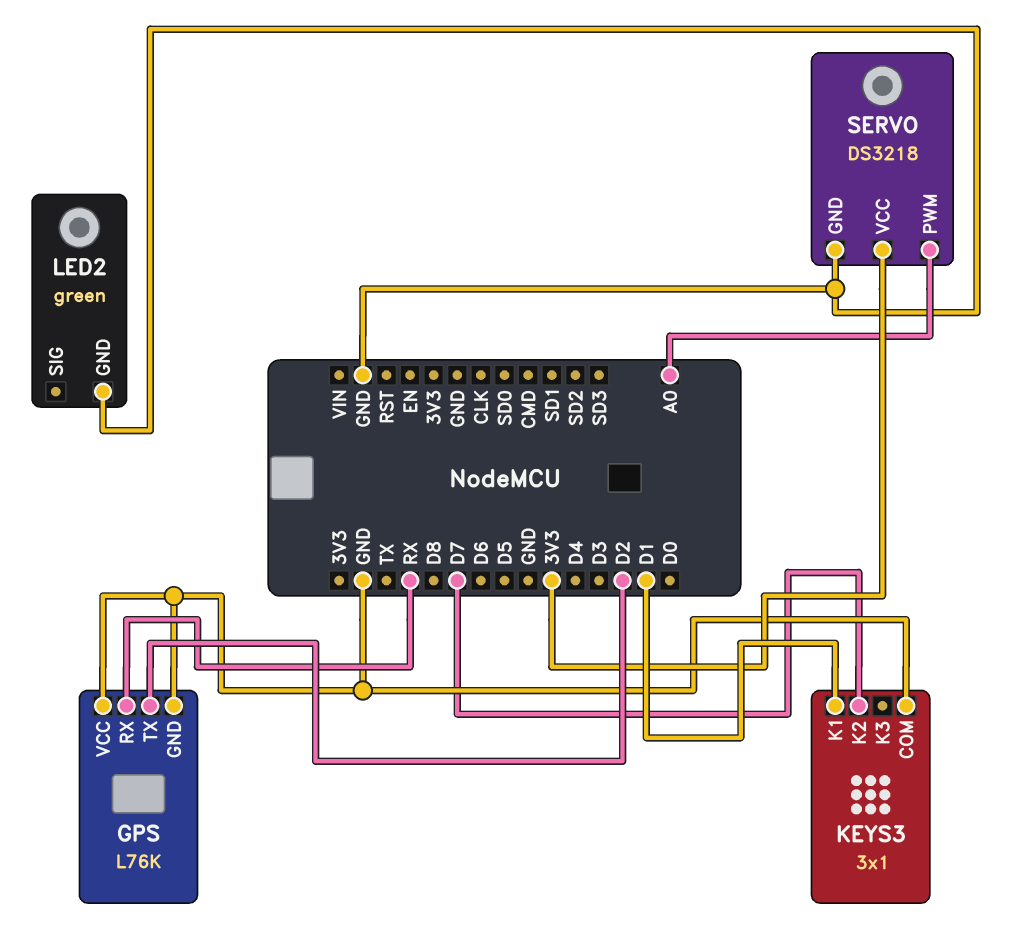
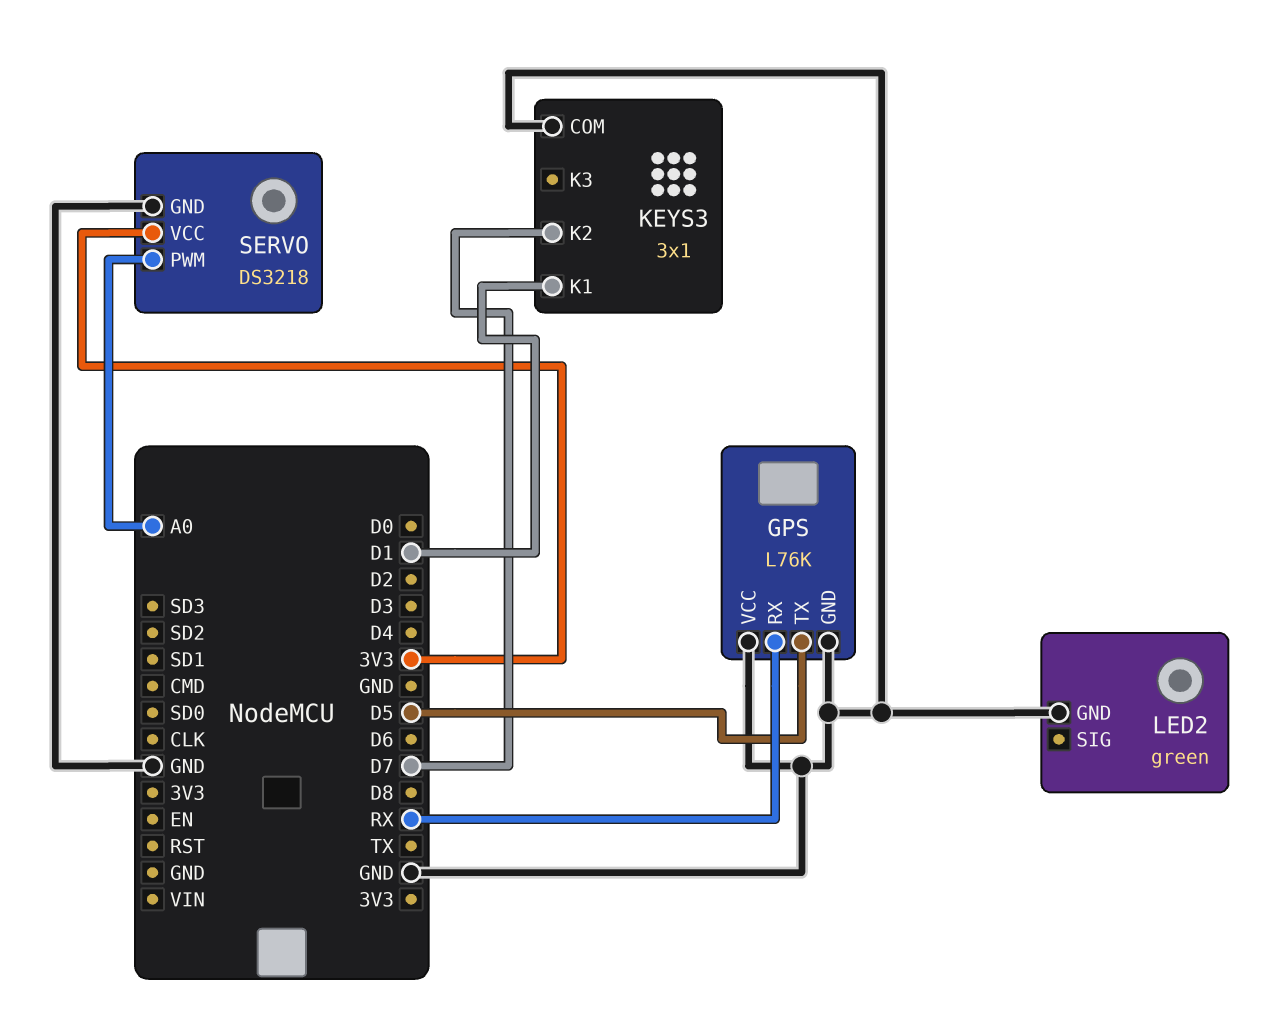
GPS pin TX: D2 -> D5

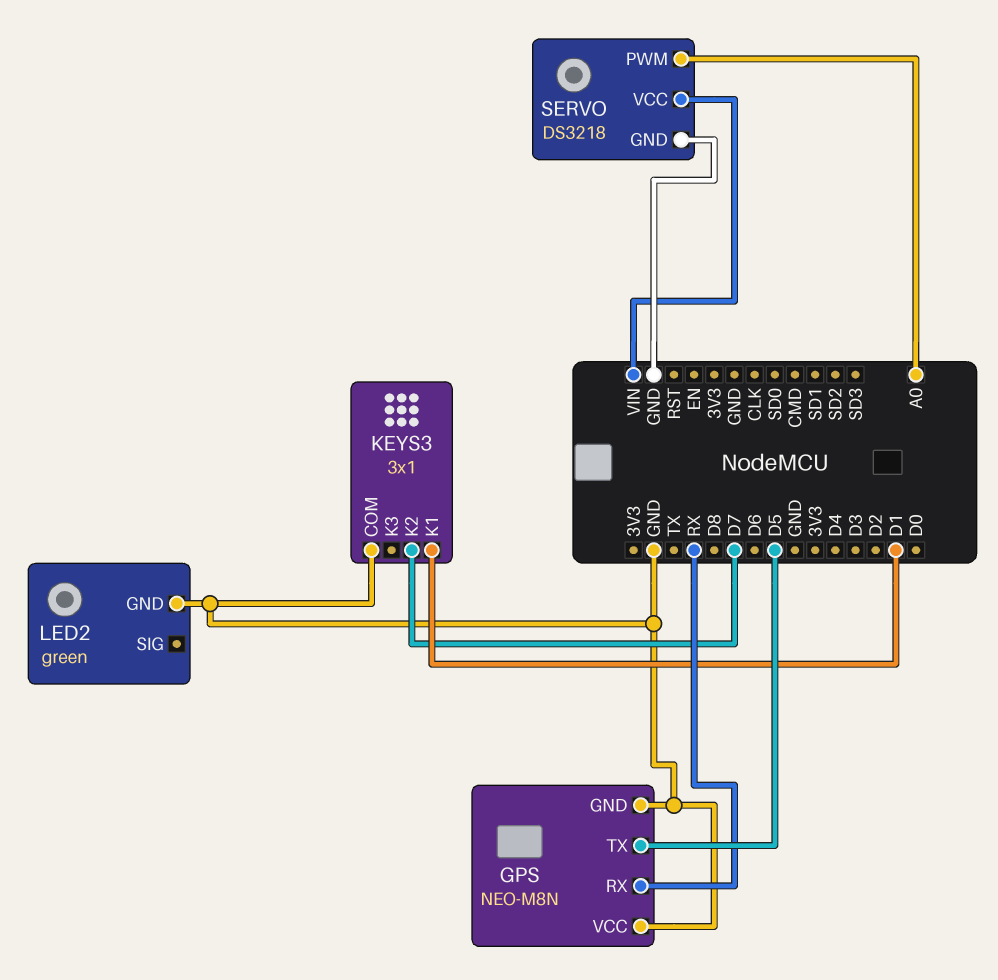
GPS: L76K -> NEO-M8N
SERVO pin VCC: 3V3 -> VIN

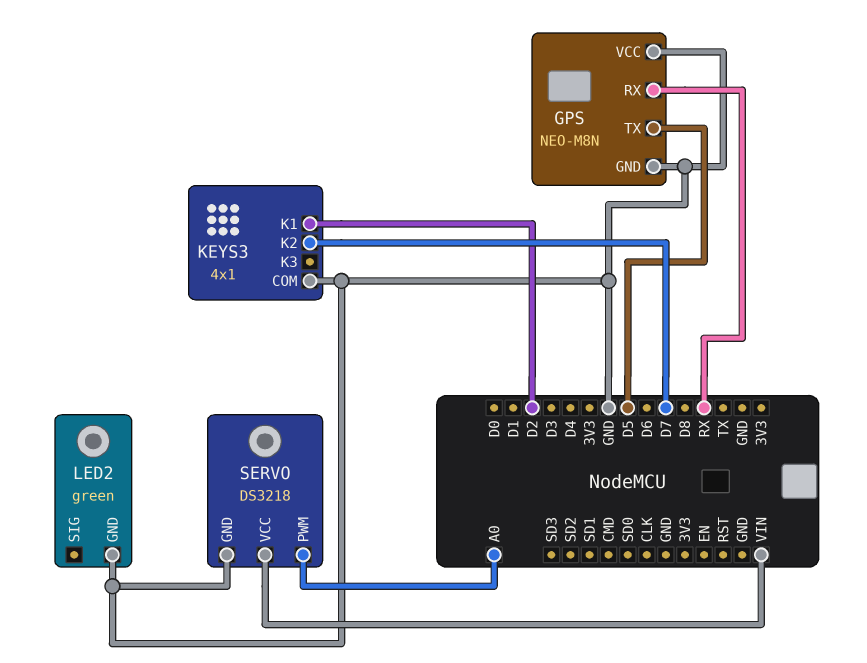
KEYS3: 3x1 -> 4x1
KEYS3 pin K1: D1 -> D2

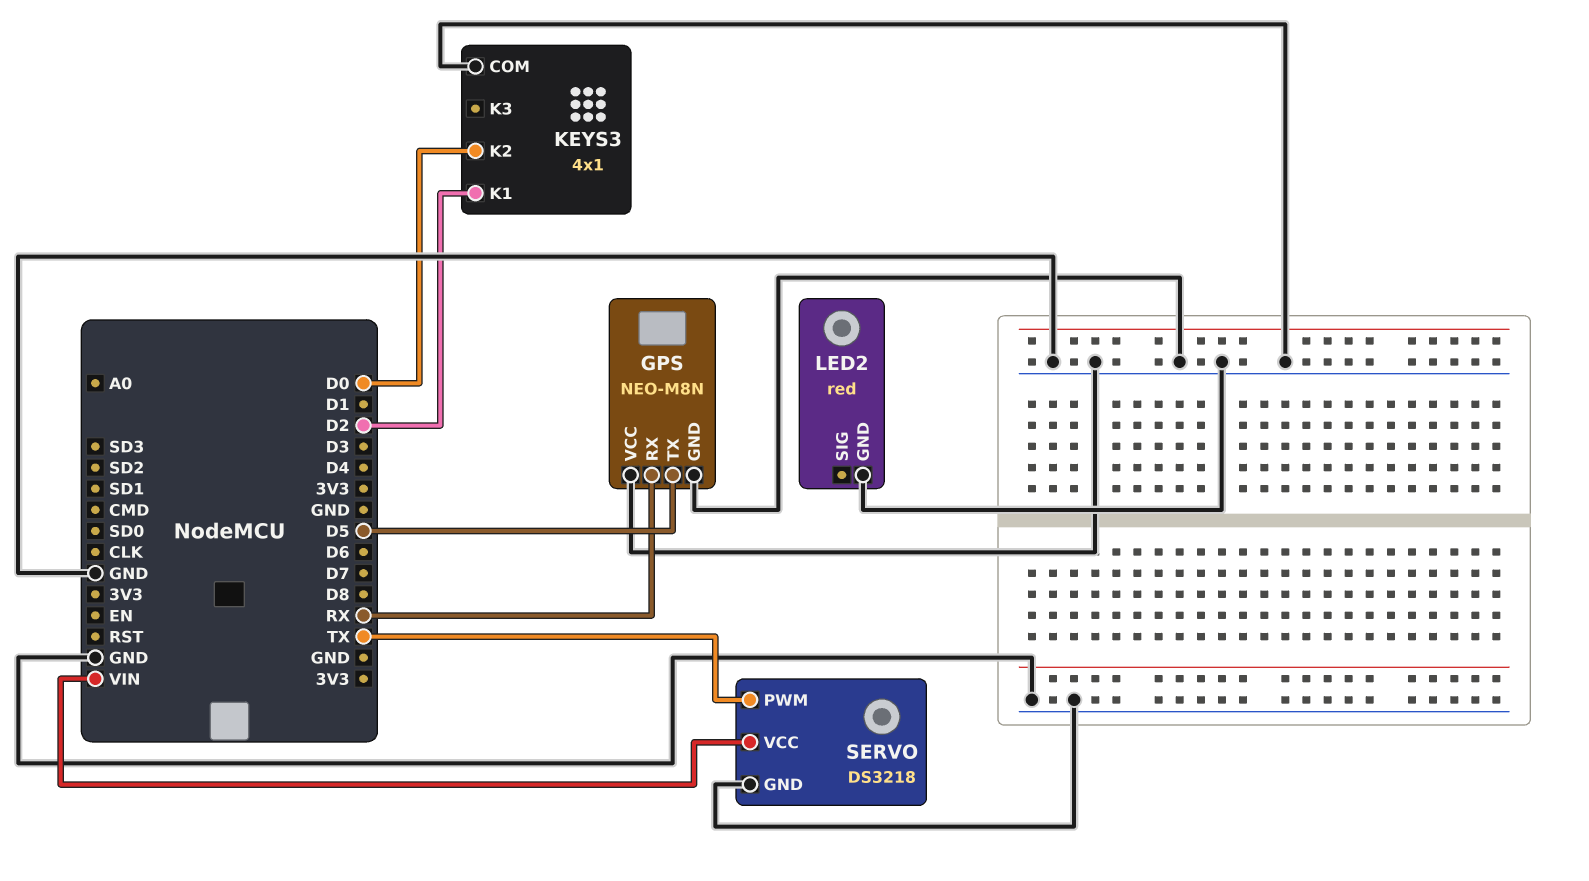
KEYS3 pin K2: D7 -> D0
LED2: green -> red
SERVO pin PWM: A0 -> TX

